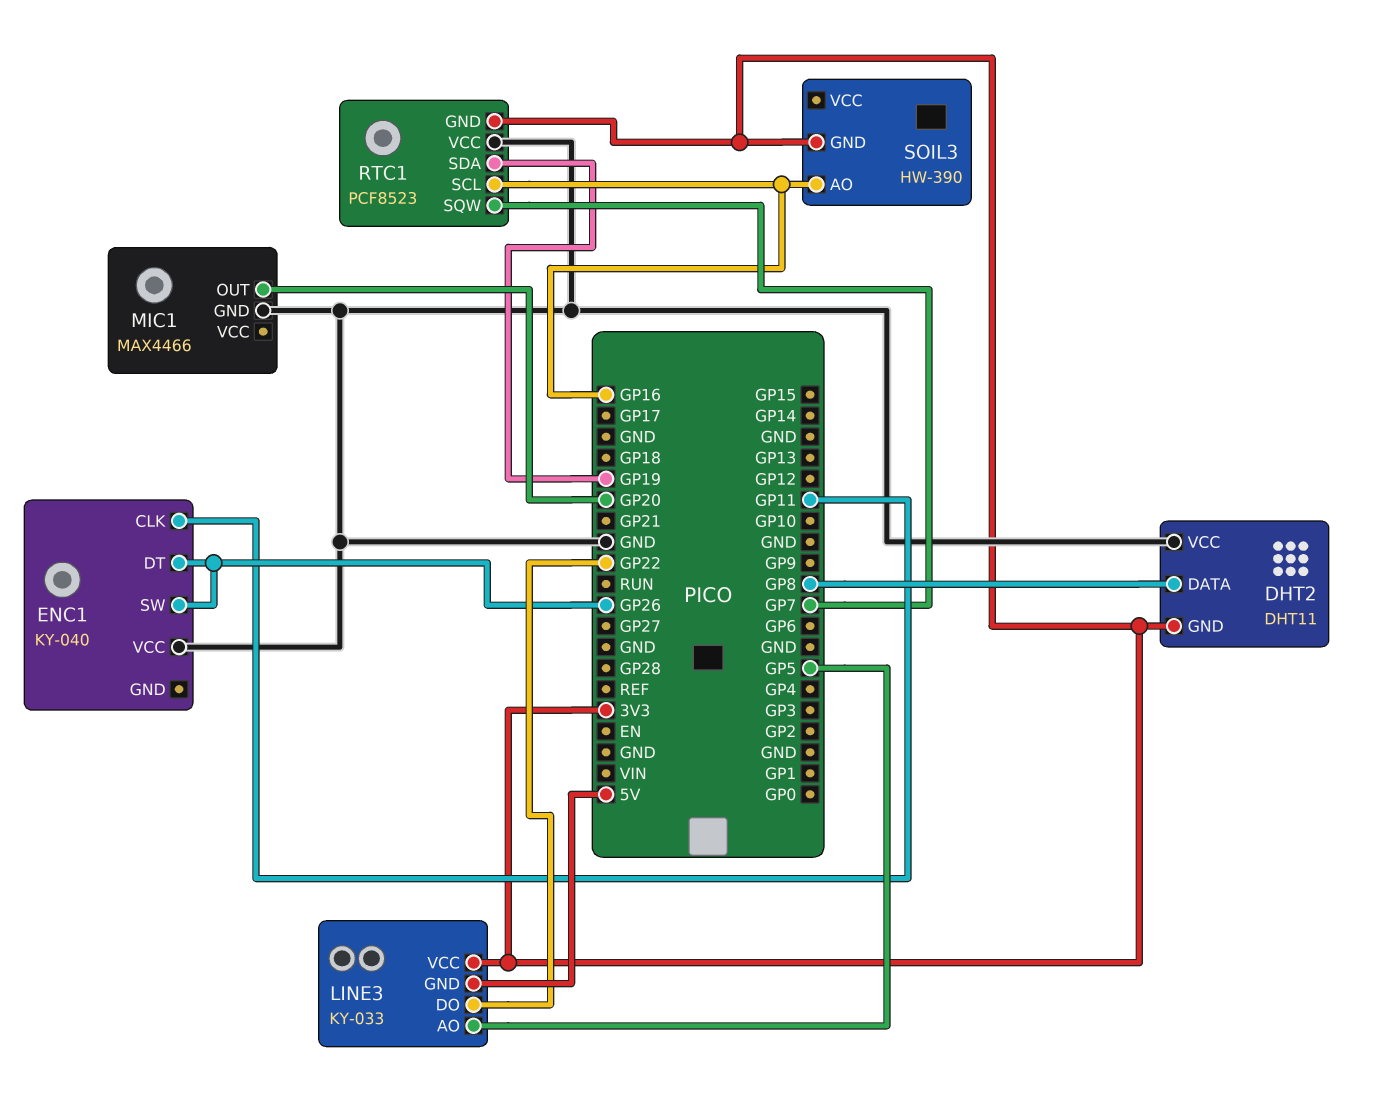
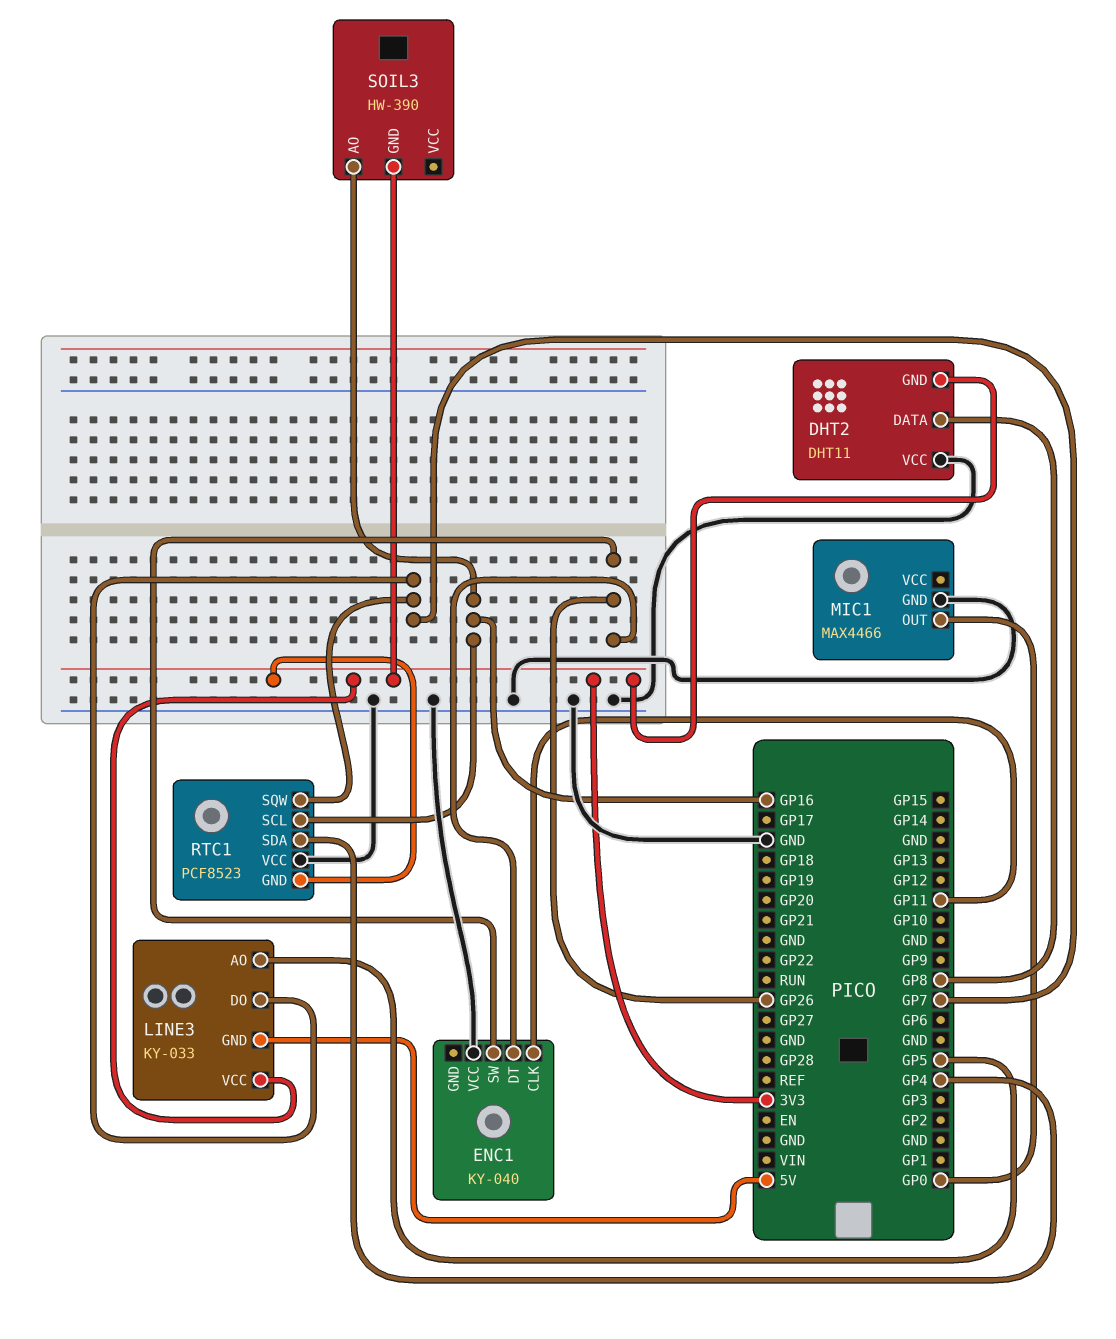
LINE3 pin DO: GP22 -> GP7
MIC1 pin OUT: GP20 -> GP0
RTC1 pin SDA: GP19 -> GP4

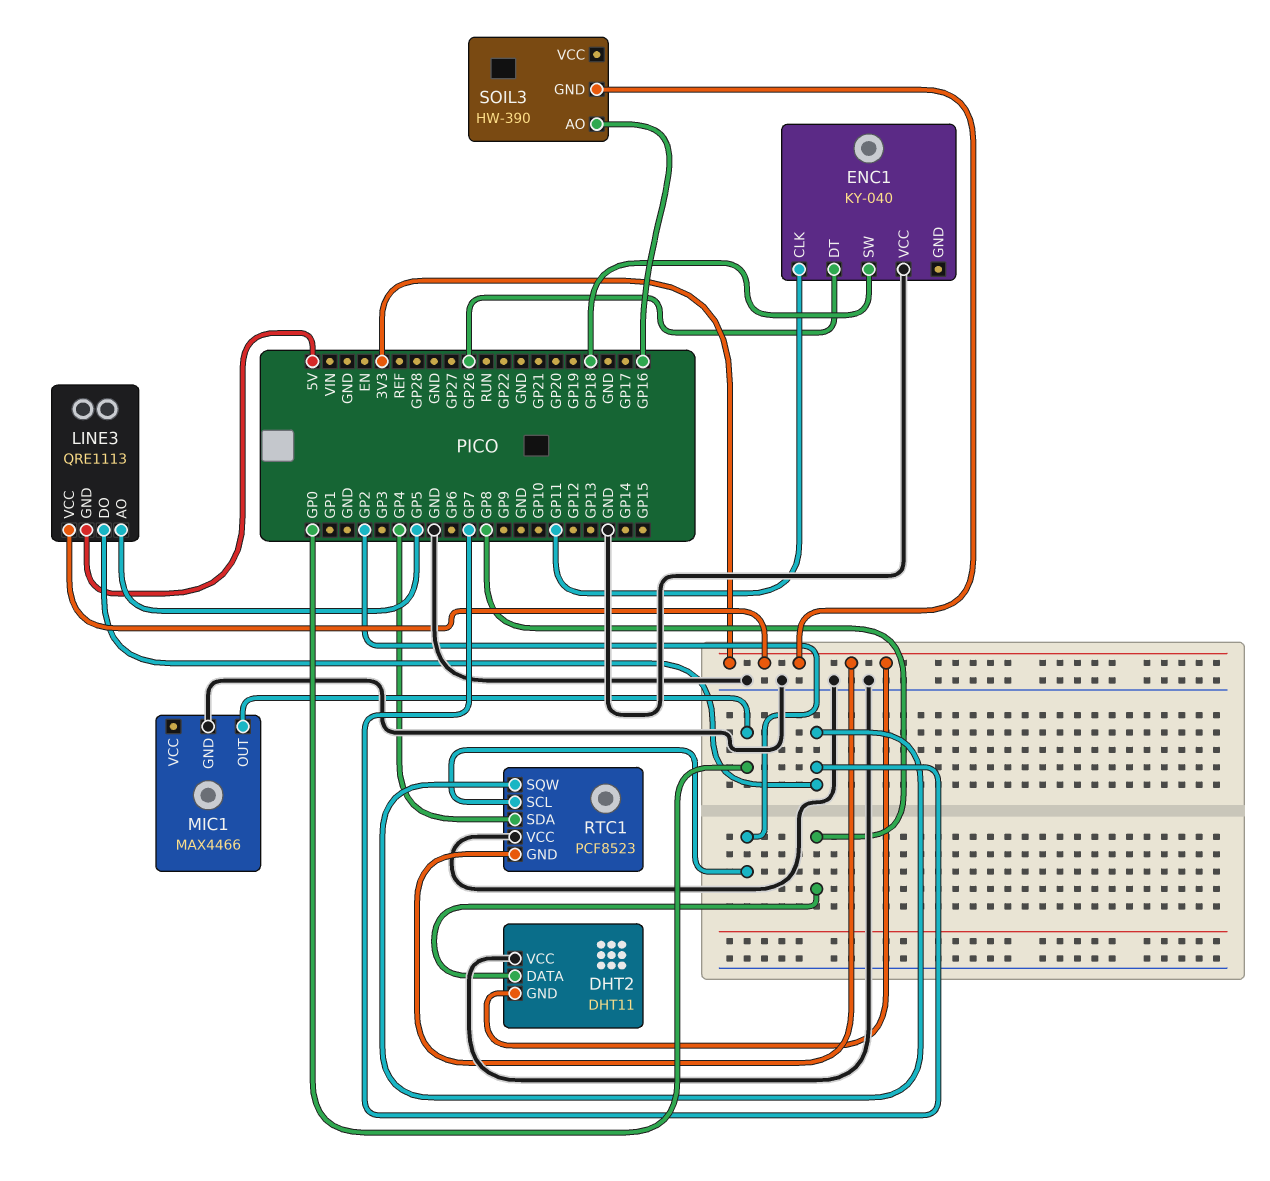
ENC1 pin SW: GP26 -> GP18
LINE3: KY-033 -> QRE1113
RTC1 pin SCL: GP16 -> GP2

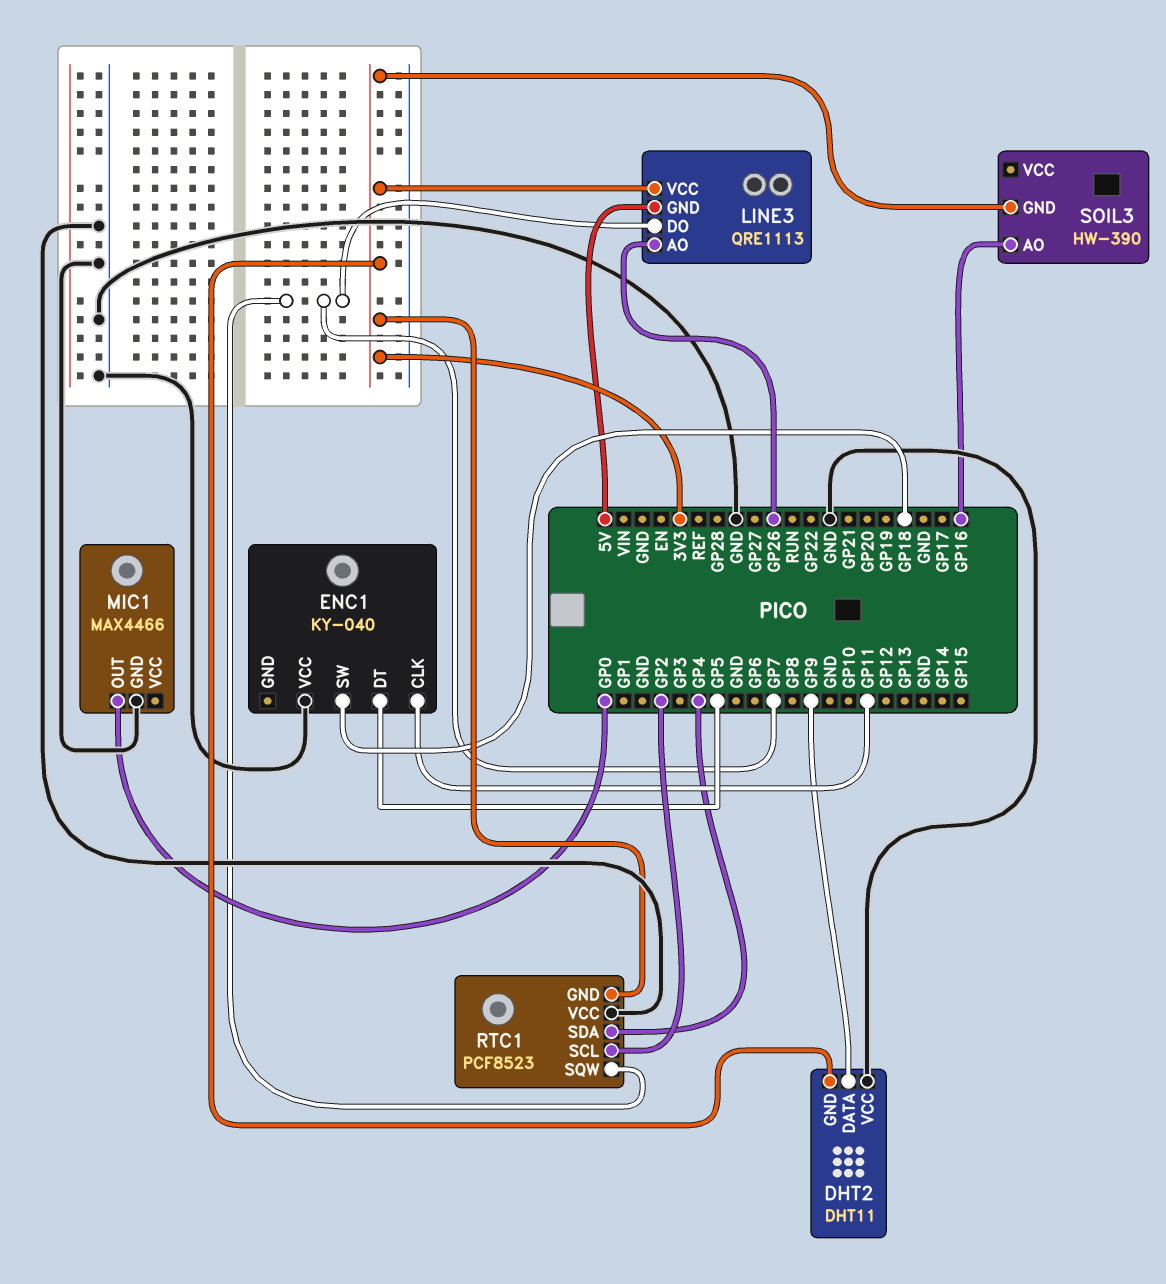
DHT2 pin DATA: GP8 -> GP9
ENC1 pin DT: GP26 -> GP5
LINE3 pin AO: GP5 -> GP26

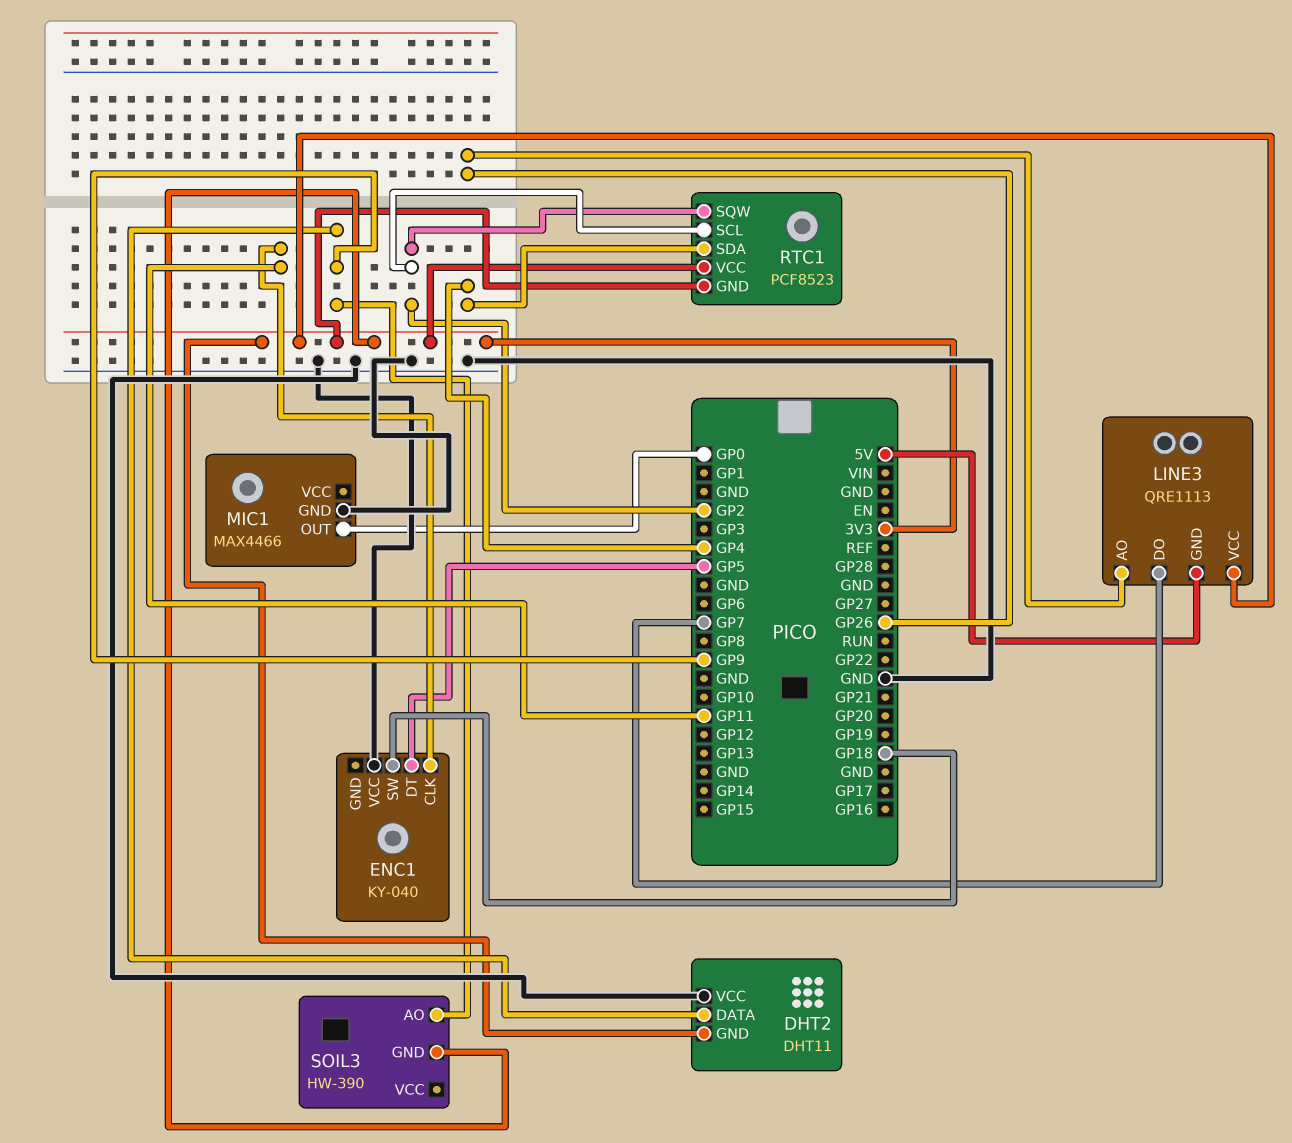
RTC1 pin SQW: GP7 -> GP2
RTC1 pin VCC: GND -> 3V3
SOIL3 pin AO: GP16 -> GP9

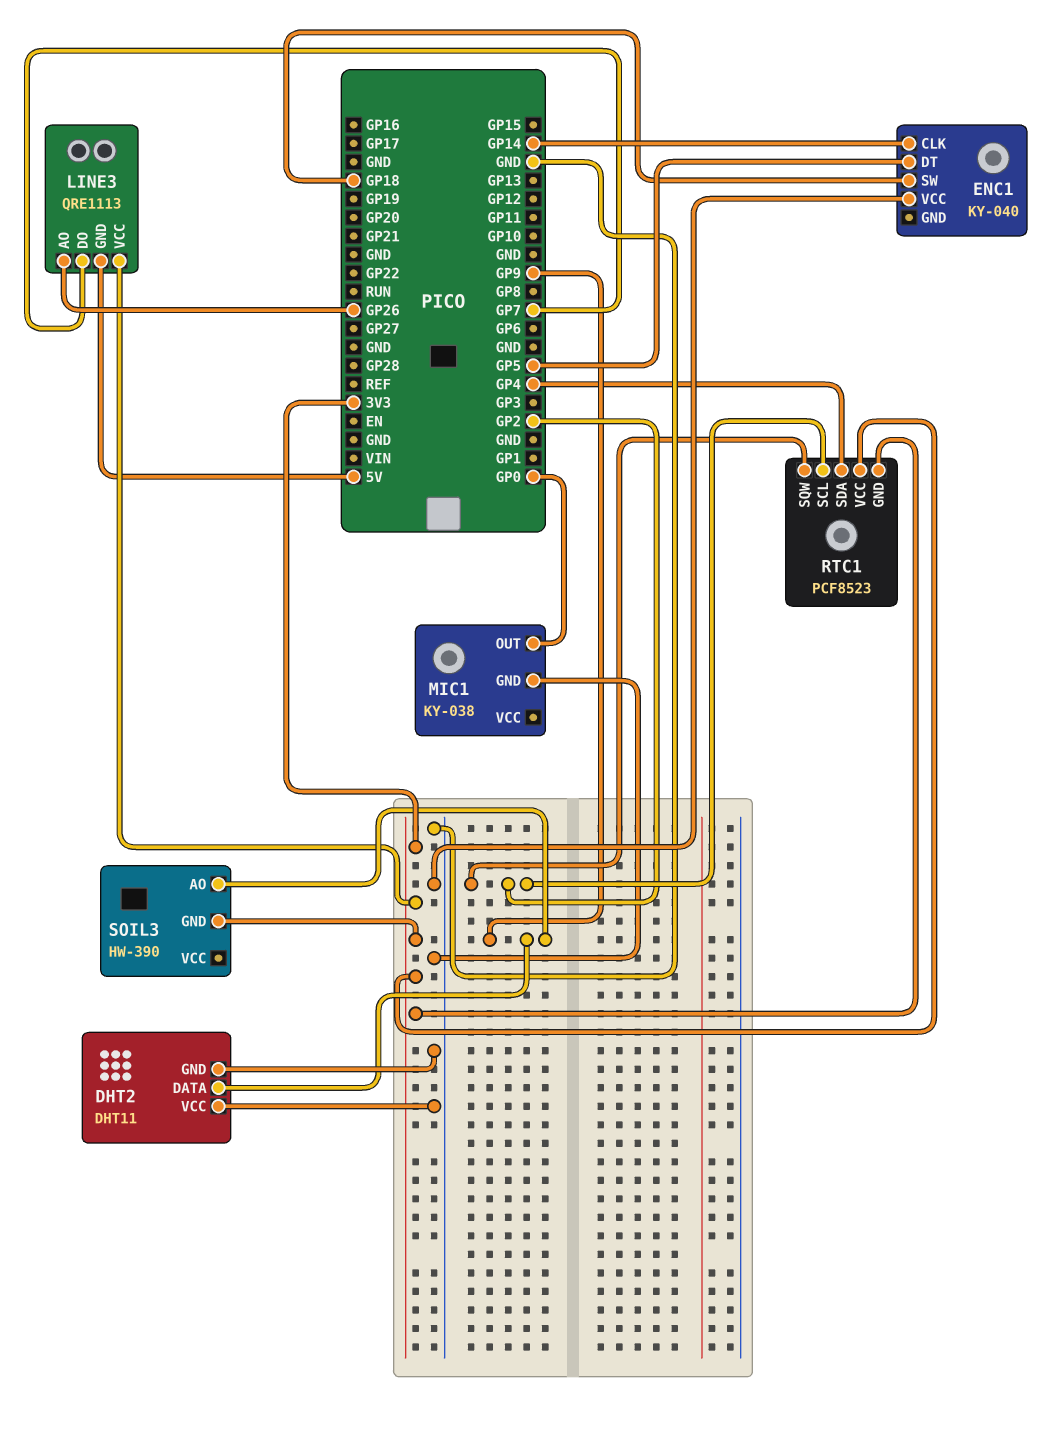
DHT2 pin GND: 3V3 -> GND
ENC1 pin CLK: GP11 -> GP14
MIC1: MAX4466 -> KY-038

